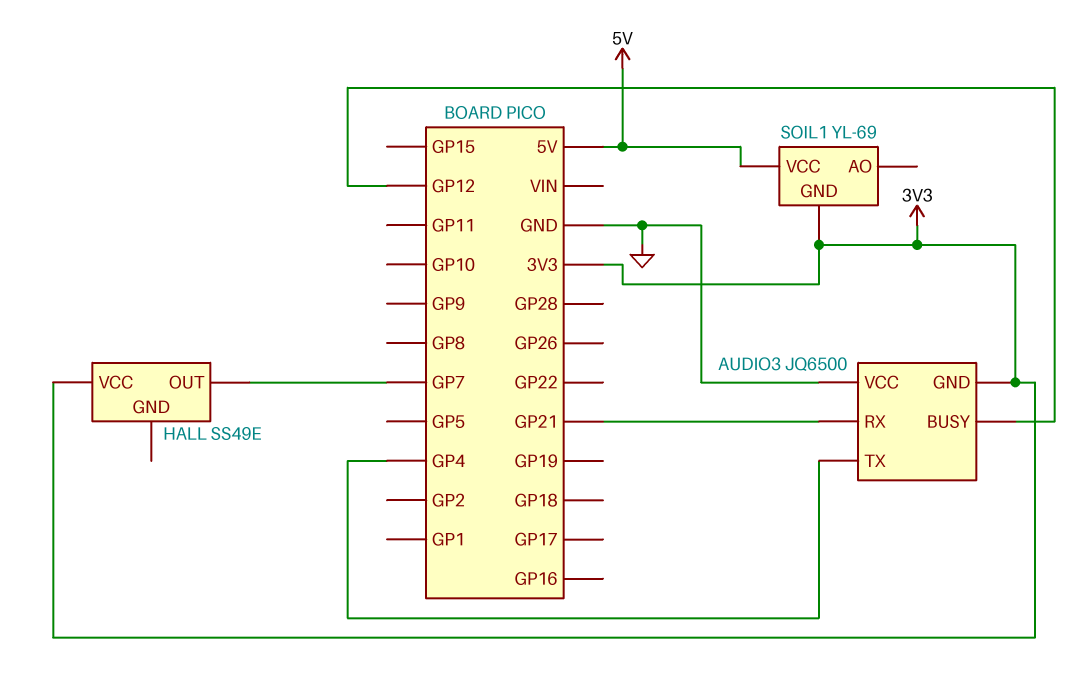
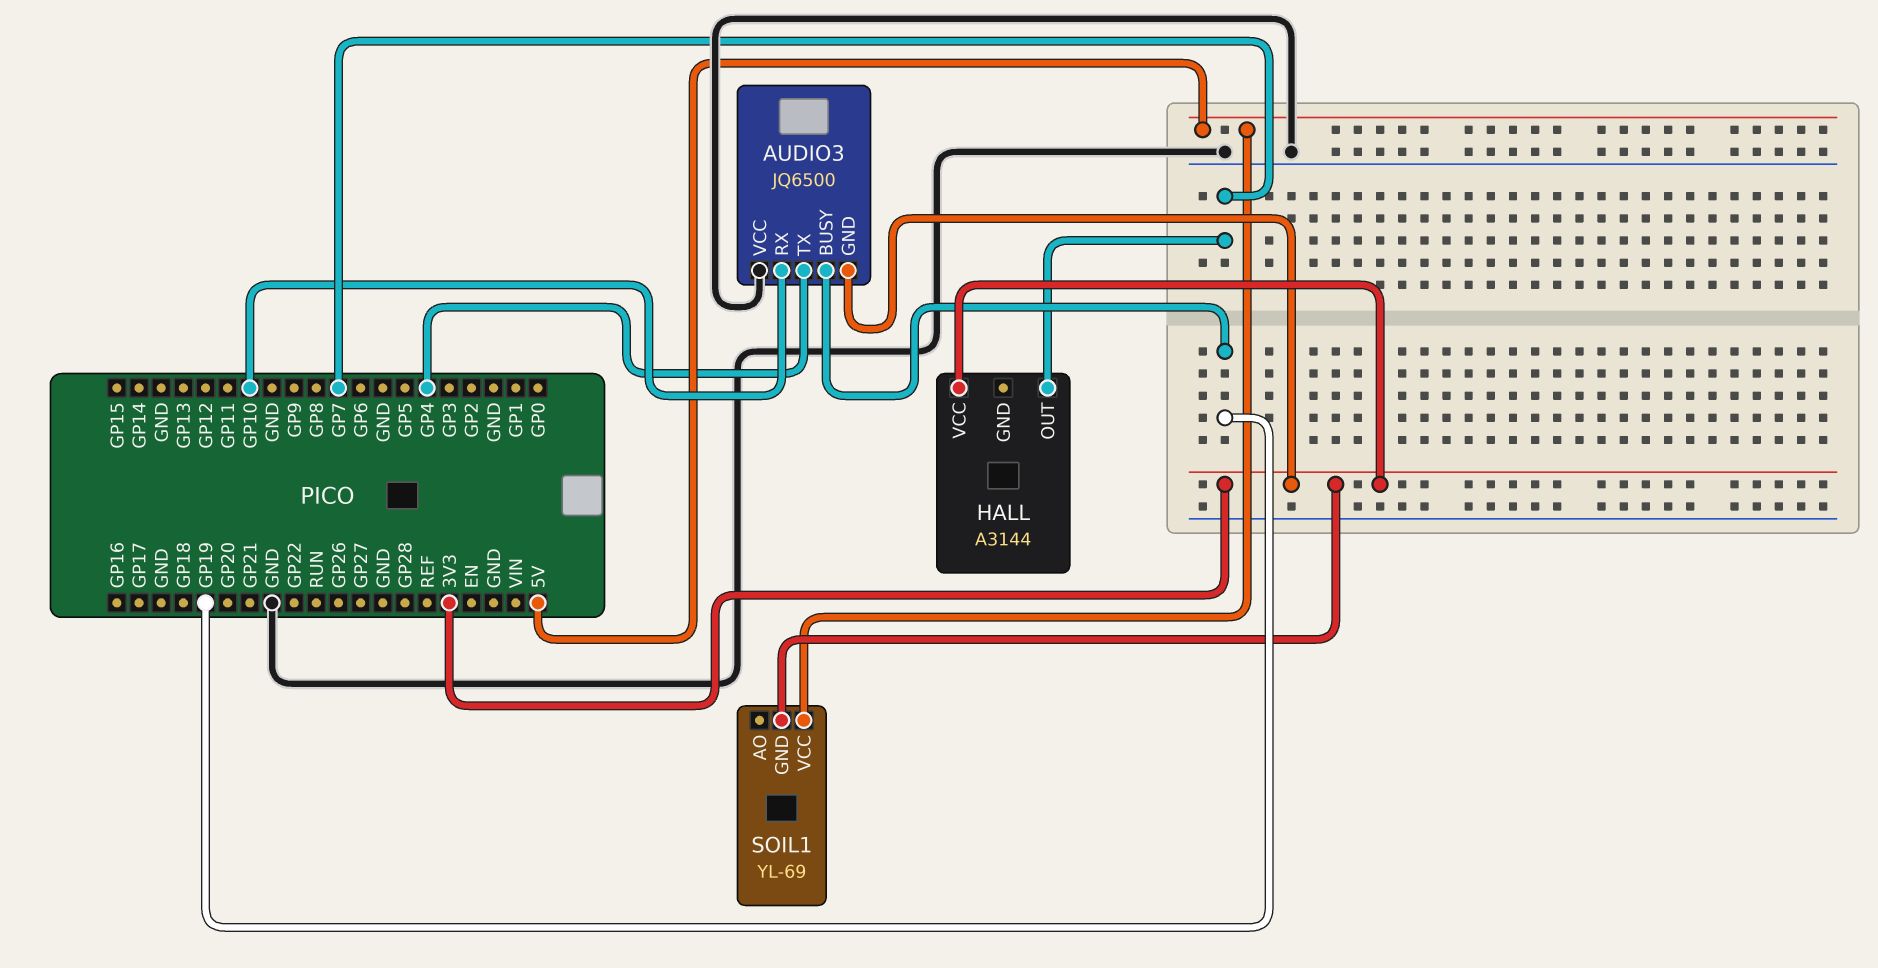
AUDIO3 pin BUSY: GP12 -> GP19
AUDIO3 pin RX: GP21 -> GP10
HALL: SS49E -> A3144

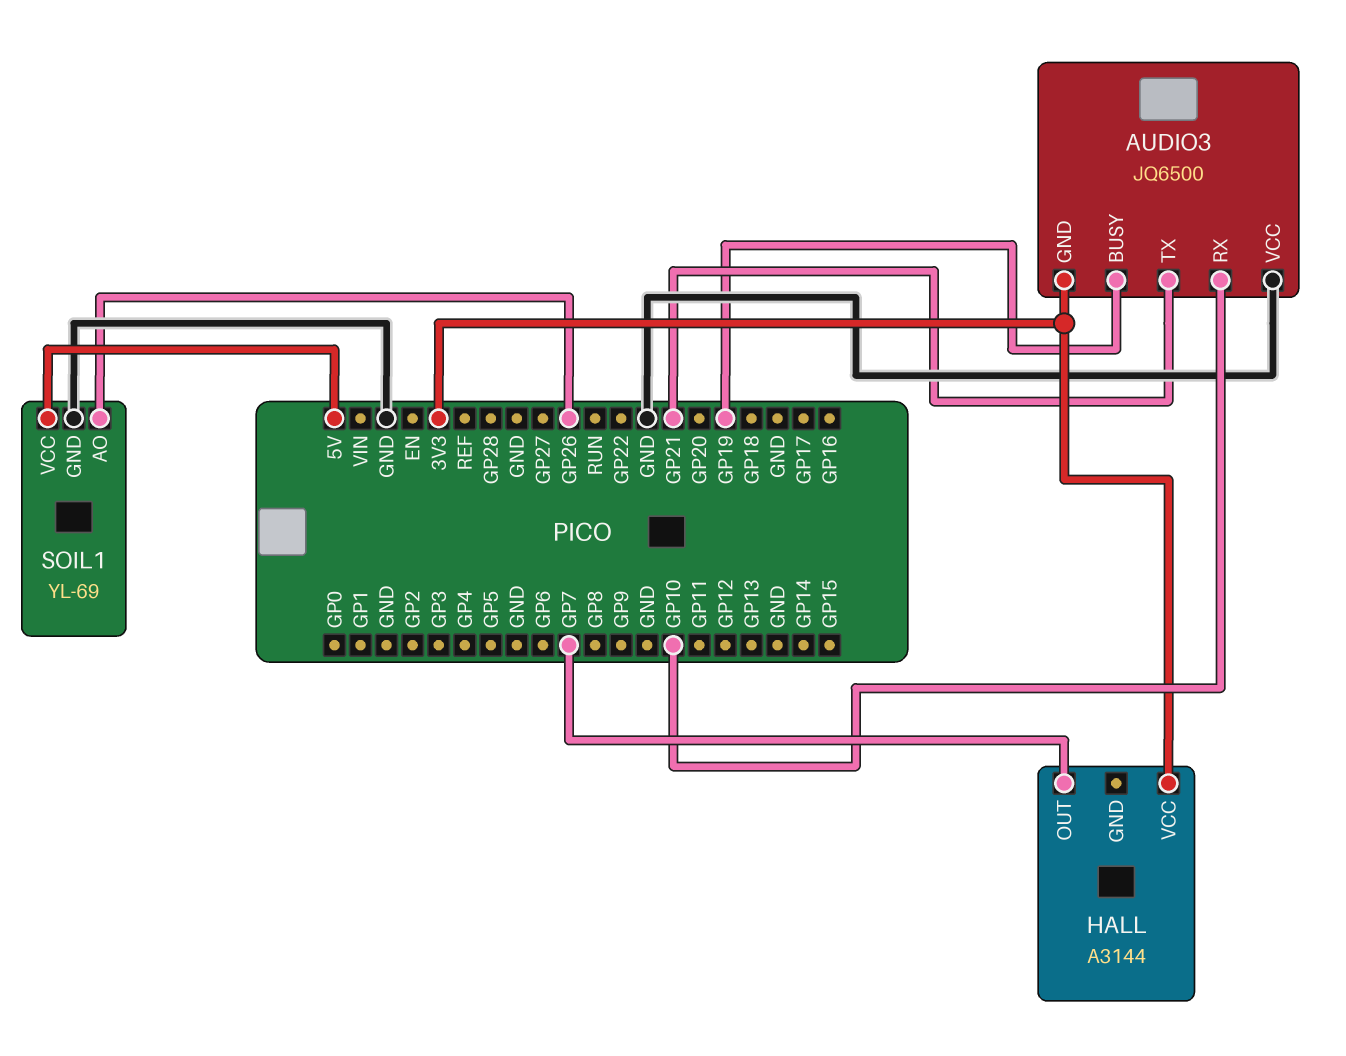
AUDIO3 pin TX: GP4 -> GP21
SOIL1 pin AO: none -> GP26
SOIL1 pin GND: 3V3 -> GND

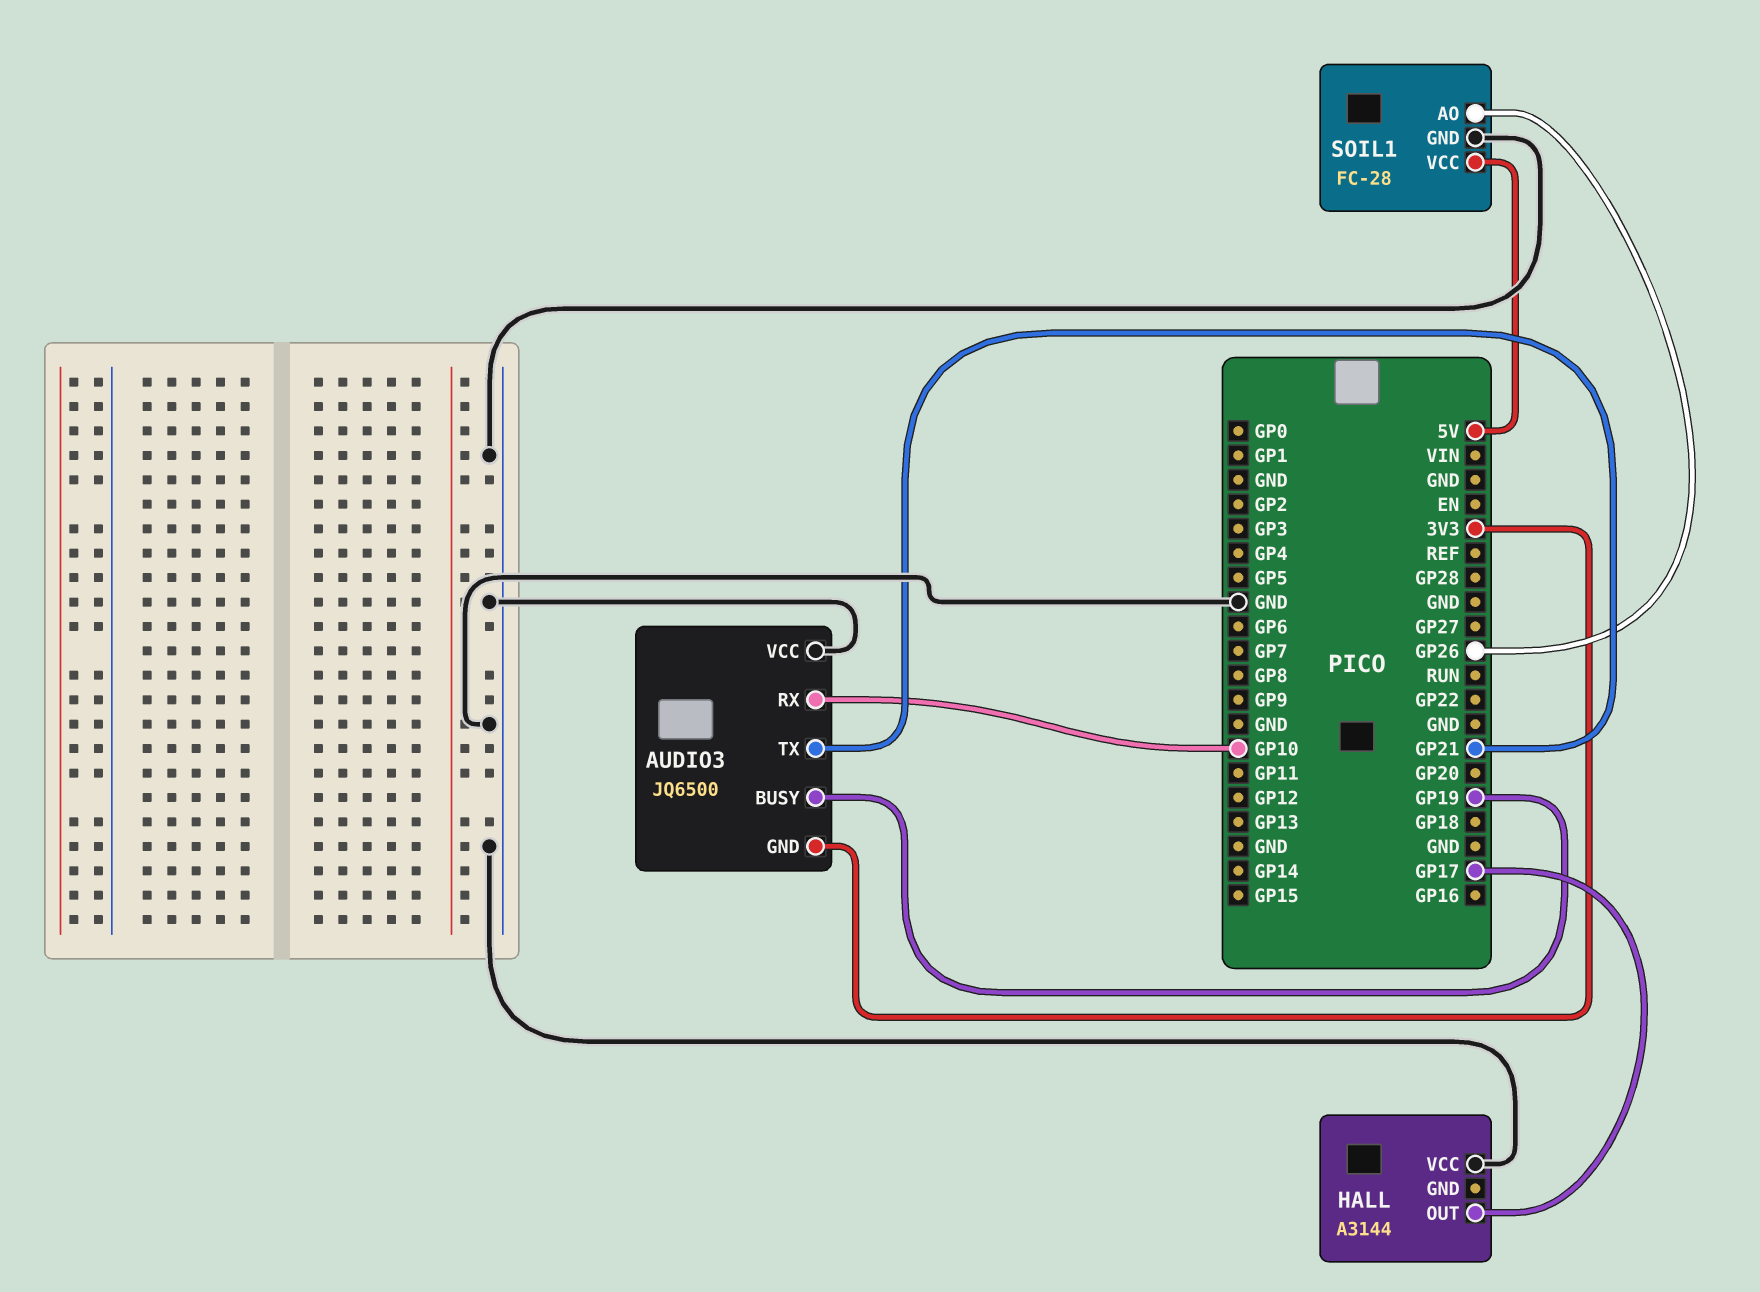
HALL pin OUT: GP7 -> GP17
HALL pin VCC: 3V3 -> GND
SOIL1: YL-69 -> FC-28

